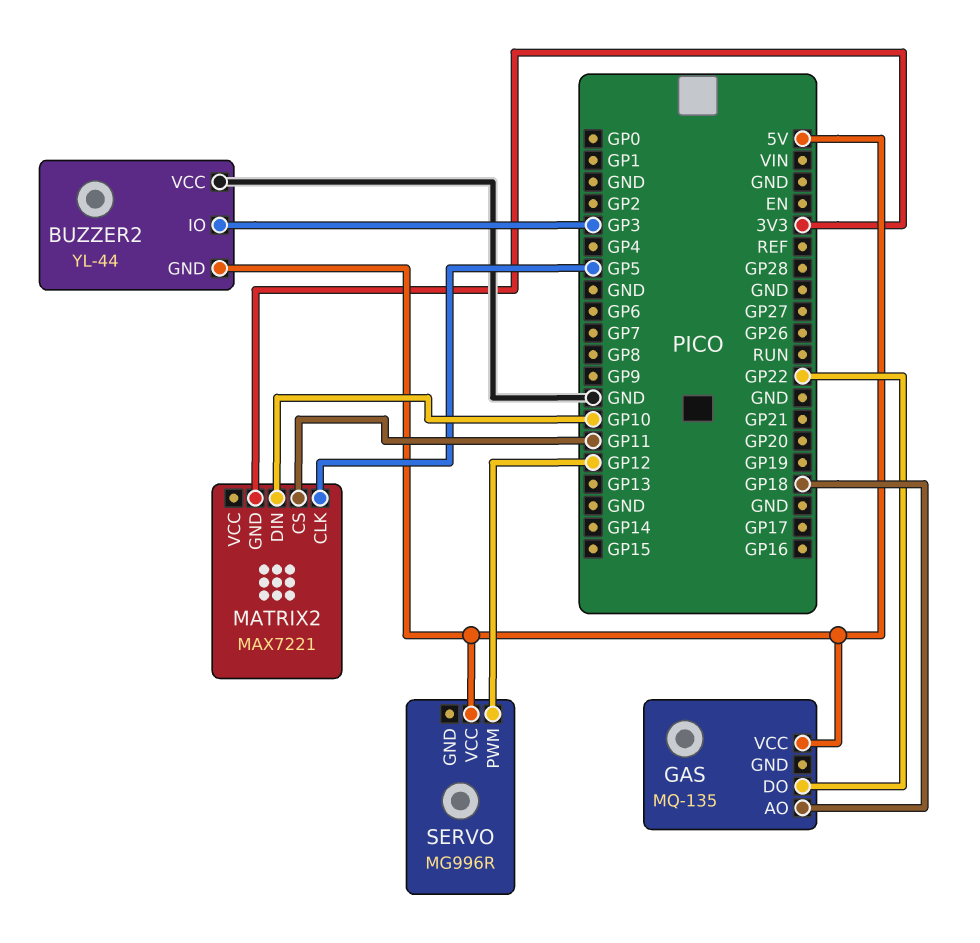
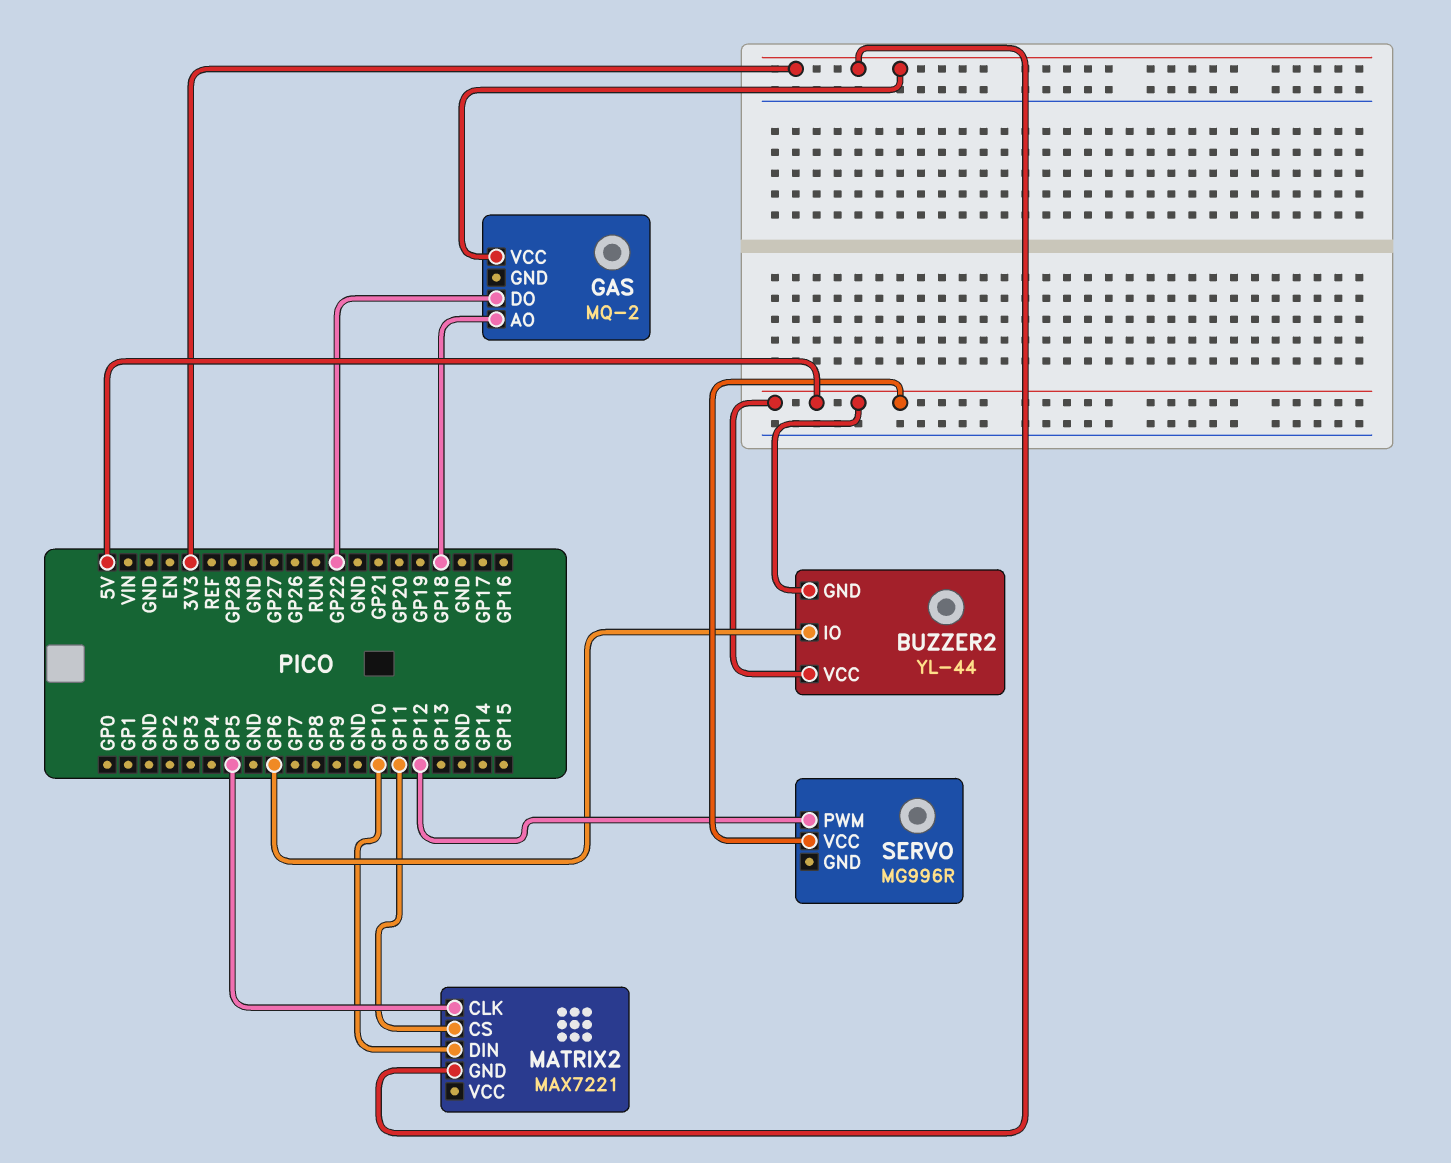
BUZZER2 pin IO: GP3 -> GP6
BUZZER2 pin VCC: GND -> 5V
GAS: MQ-135 -> MQ-2
GAS pin VCC: 5V -> 3V3

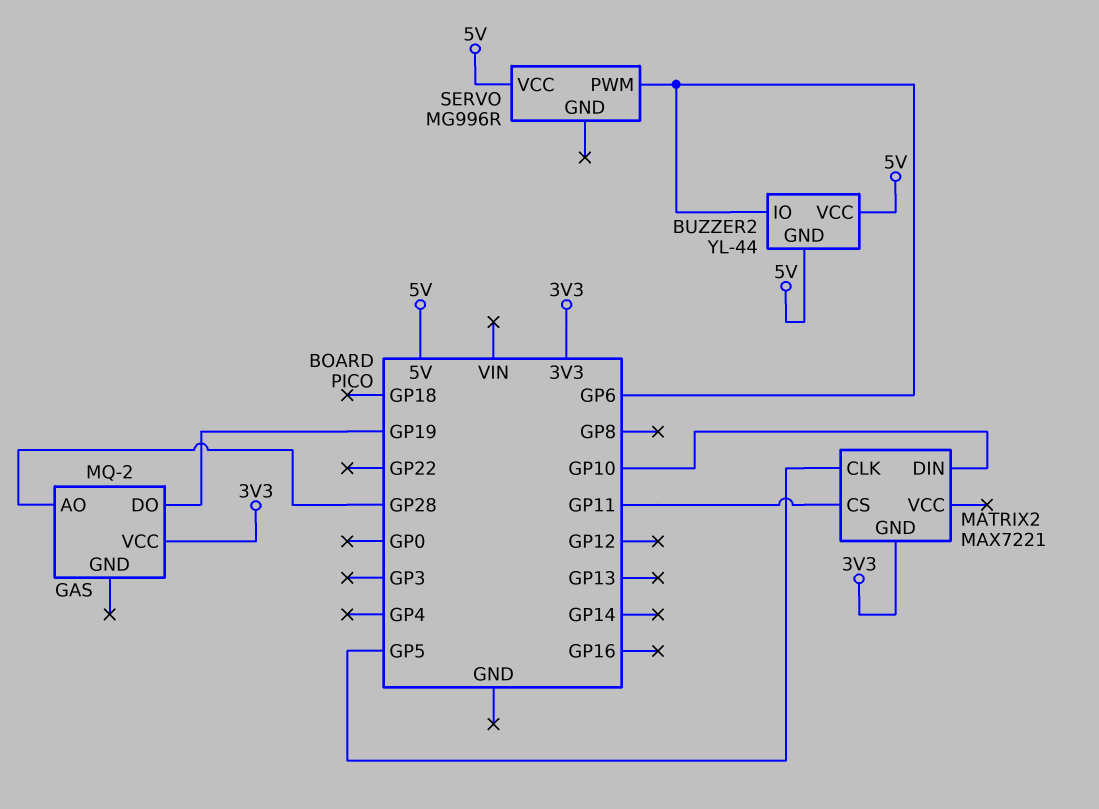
GAS pin AO: GP18 -> GP28
GAS pin DO: GP22 -> GP19
SERVO pin PWM: GP12 -> GP6

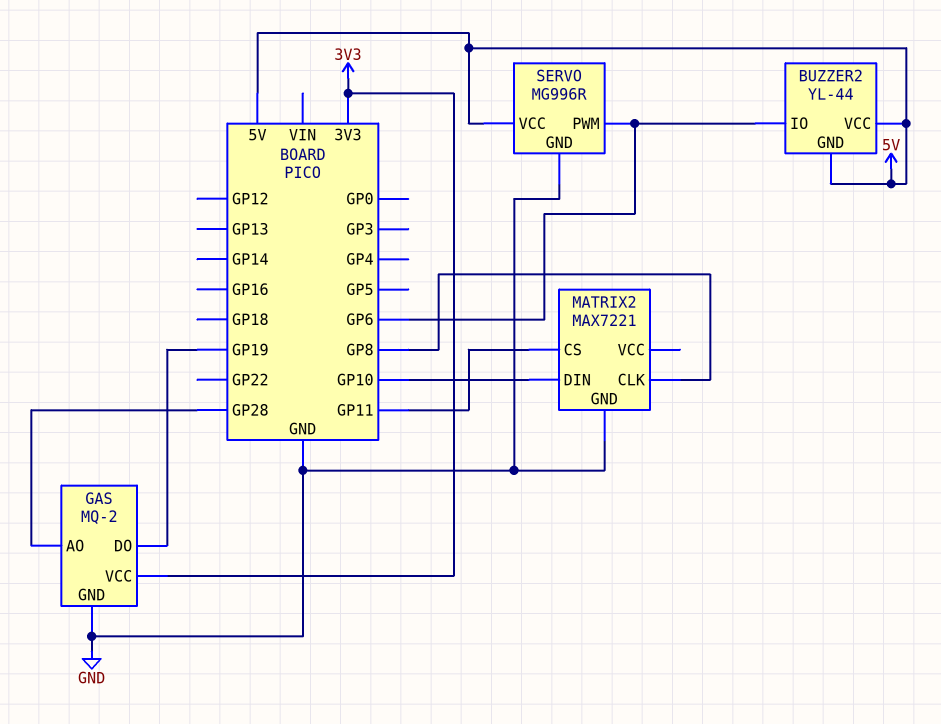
GAS pin GND: none -> GND
MATRIX2 pin CLK: GP5 -> GP8
MATRIX2 pin GND: 3V3 -> GND
SERVO pin GND: none -> GND

